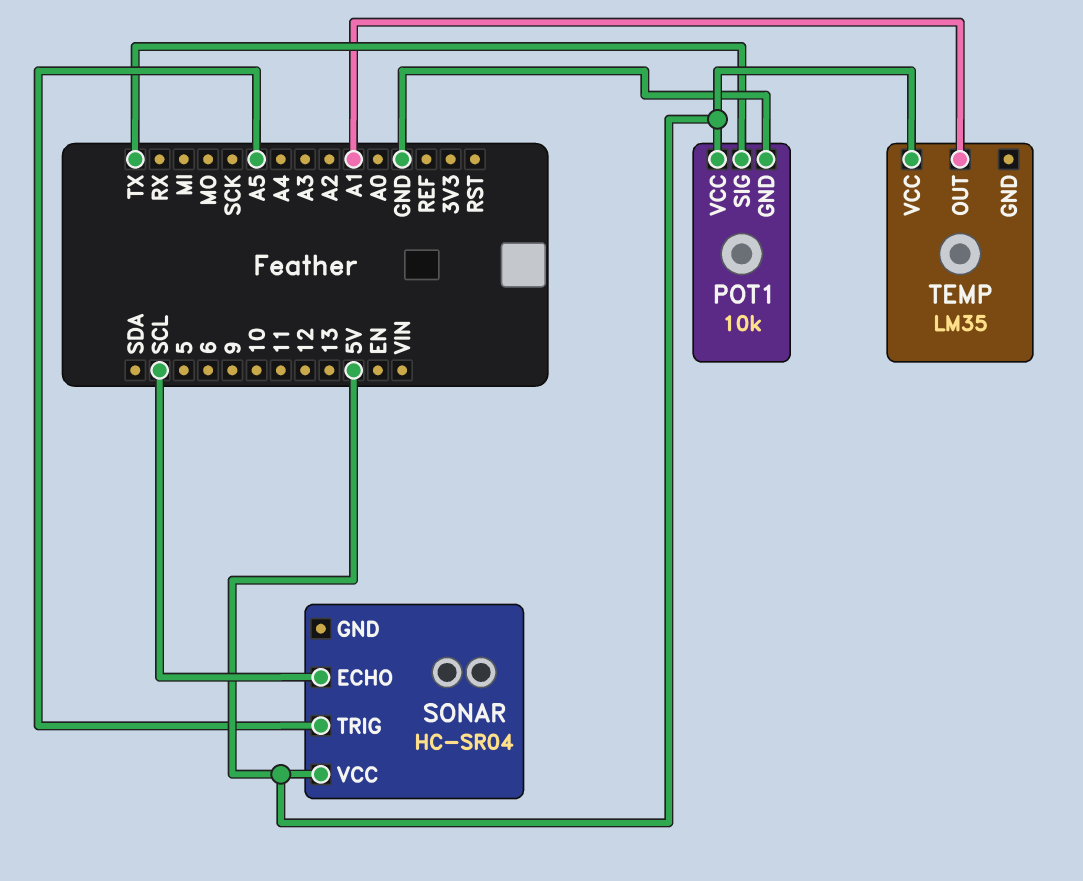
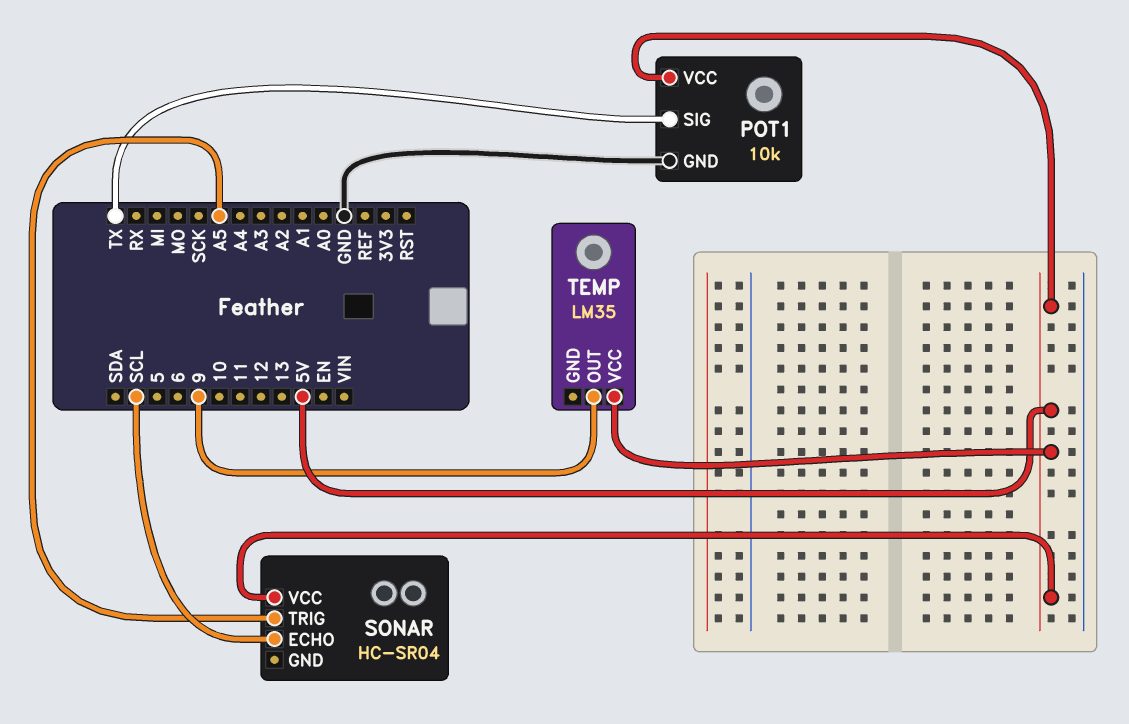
TEMP pin OUT: A1 -> 9

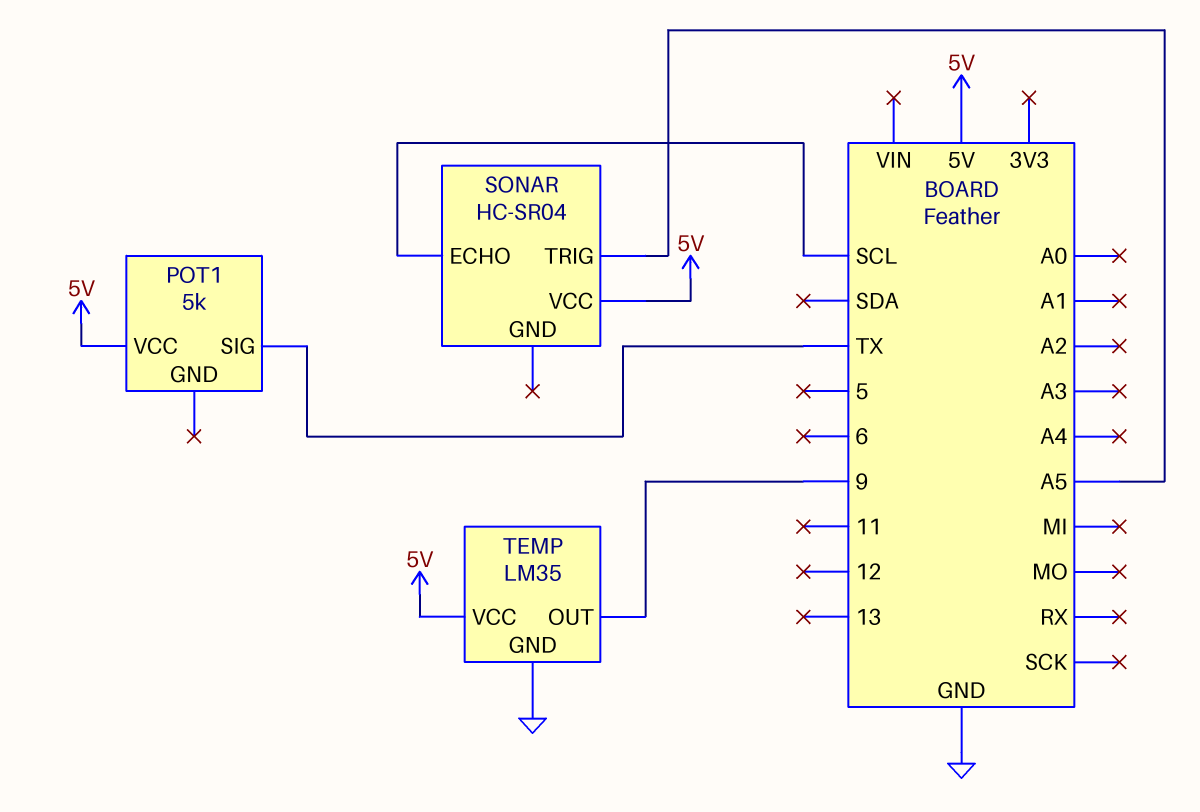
POT1: 10k -> 5k
POT1 pin GND: GND -> none
TEMP pin GND: none -> GND

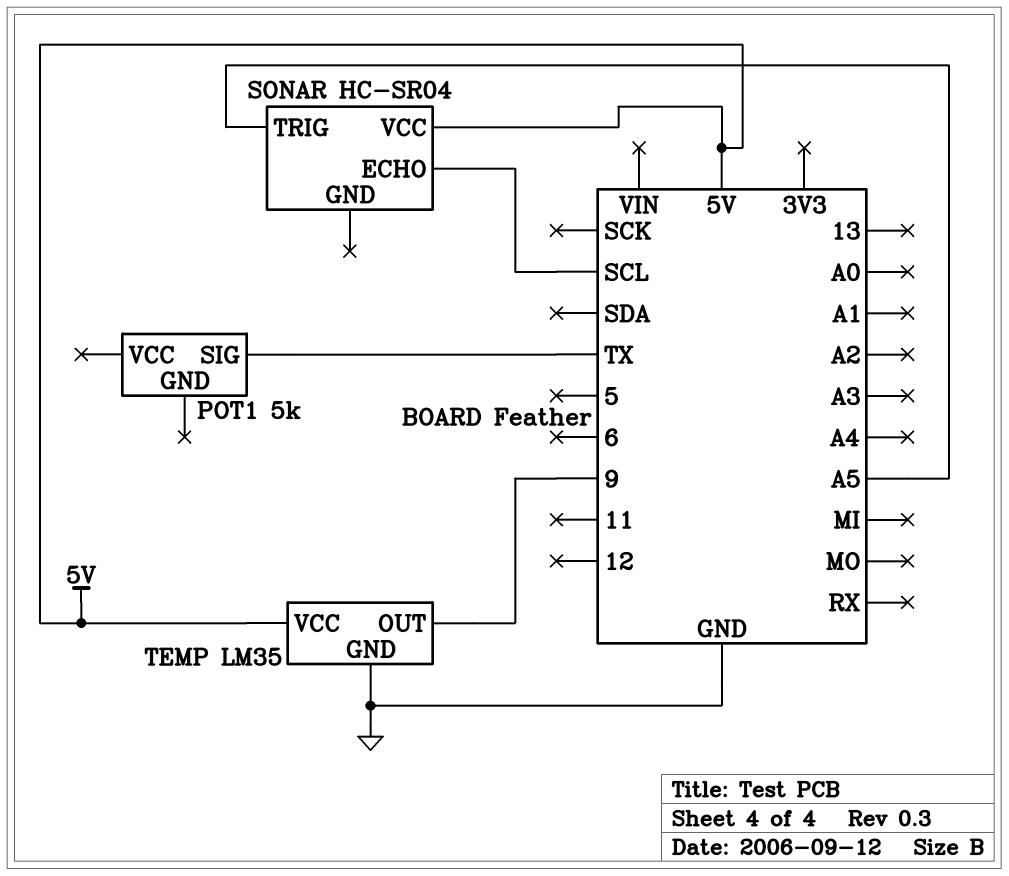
POT1 pin VCC: 5V -> none

